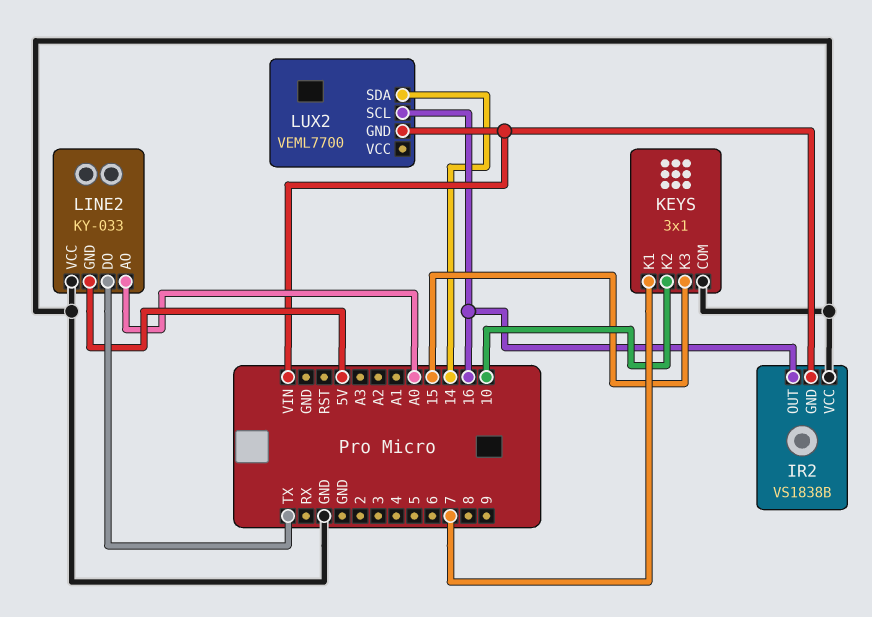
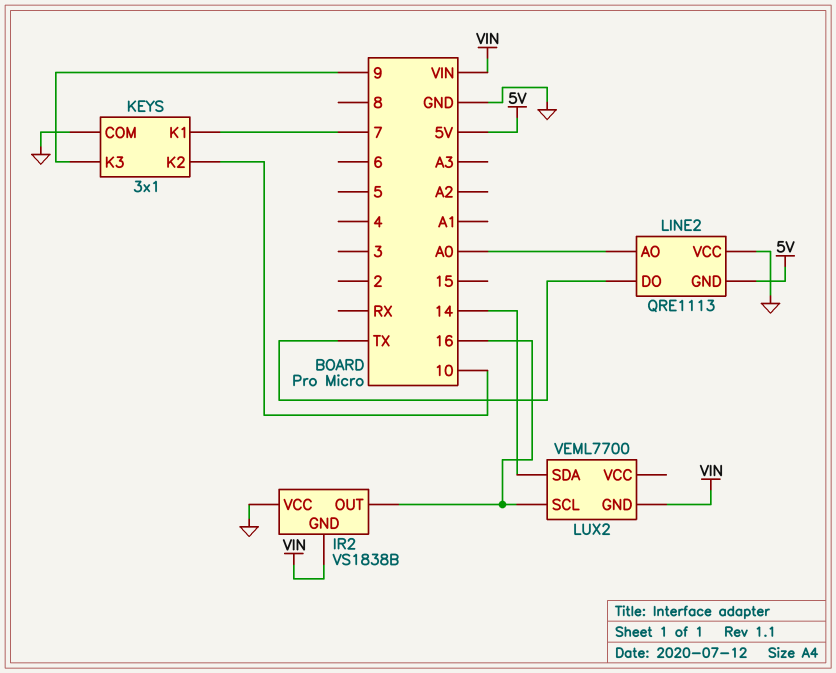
KEYS pin K3: 15 -> 9
LINE2: KY-033 -> QRE1113

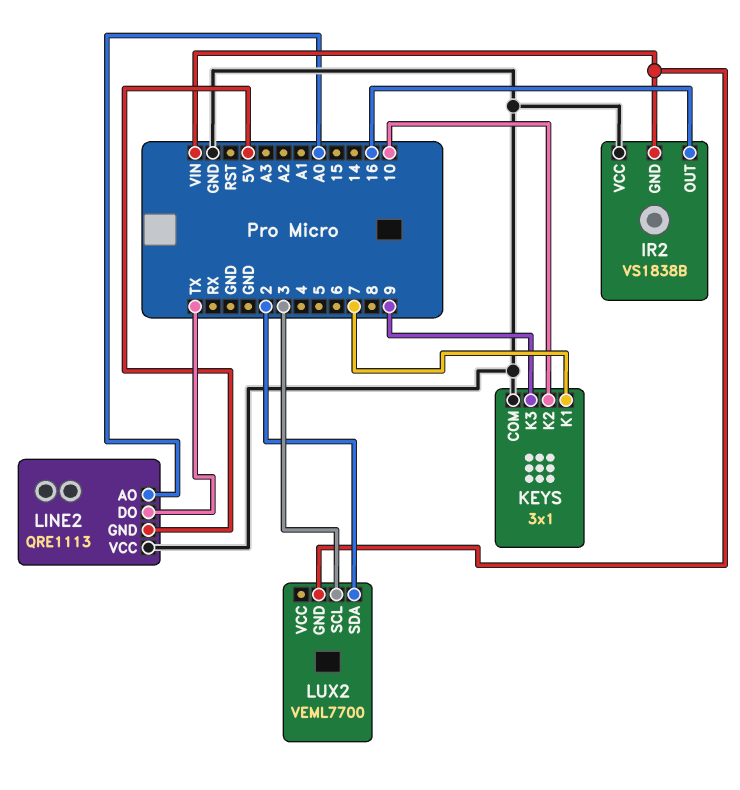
LUX2 pin SCL: 16 -> 3
LUX2 pin SDA: 14 -> 2

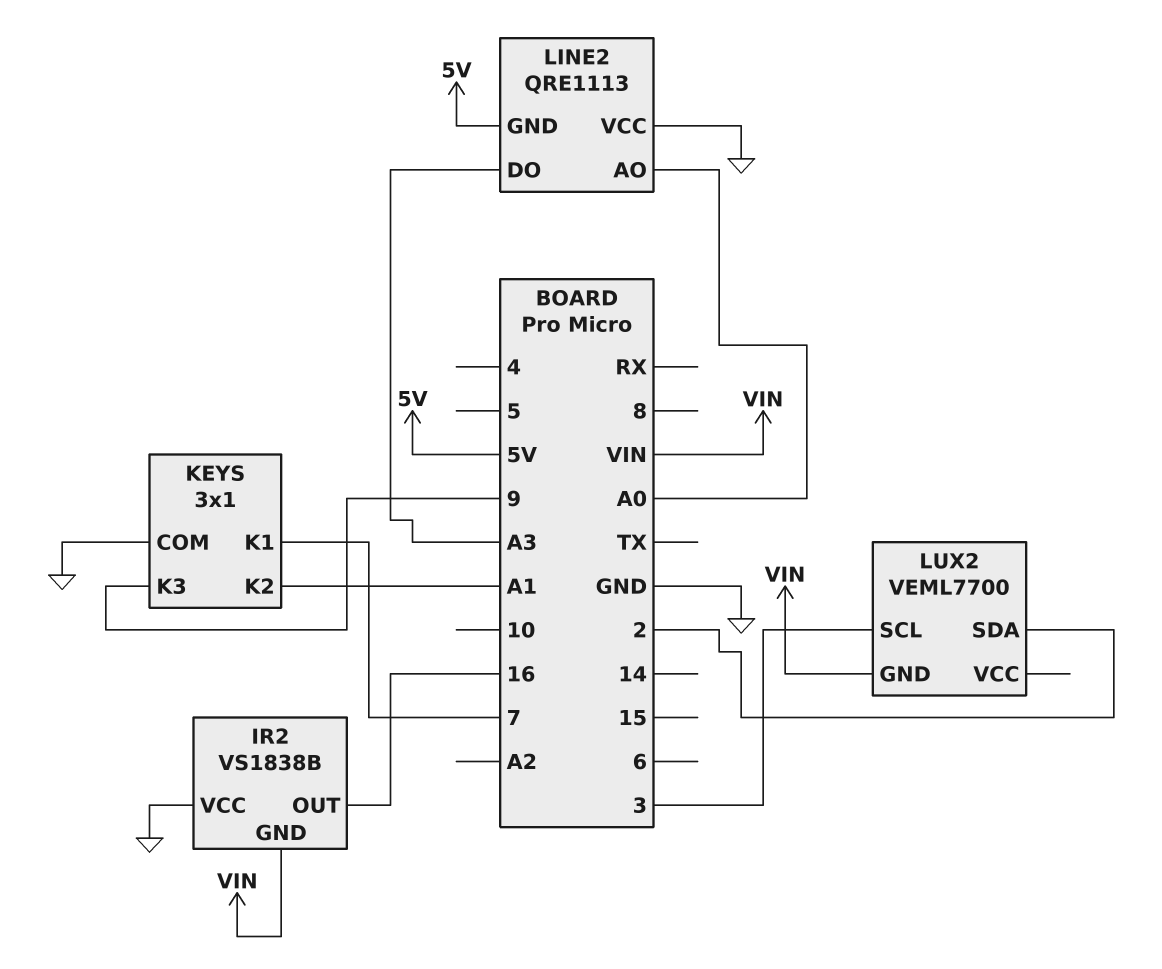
KEYS pin K2: 10 -> A1
LINE2 pin DO: TX -> A3

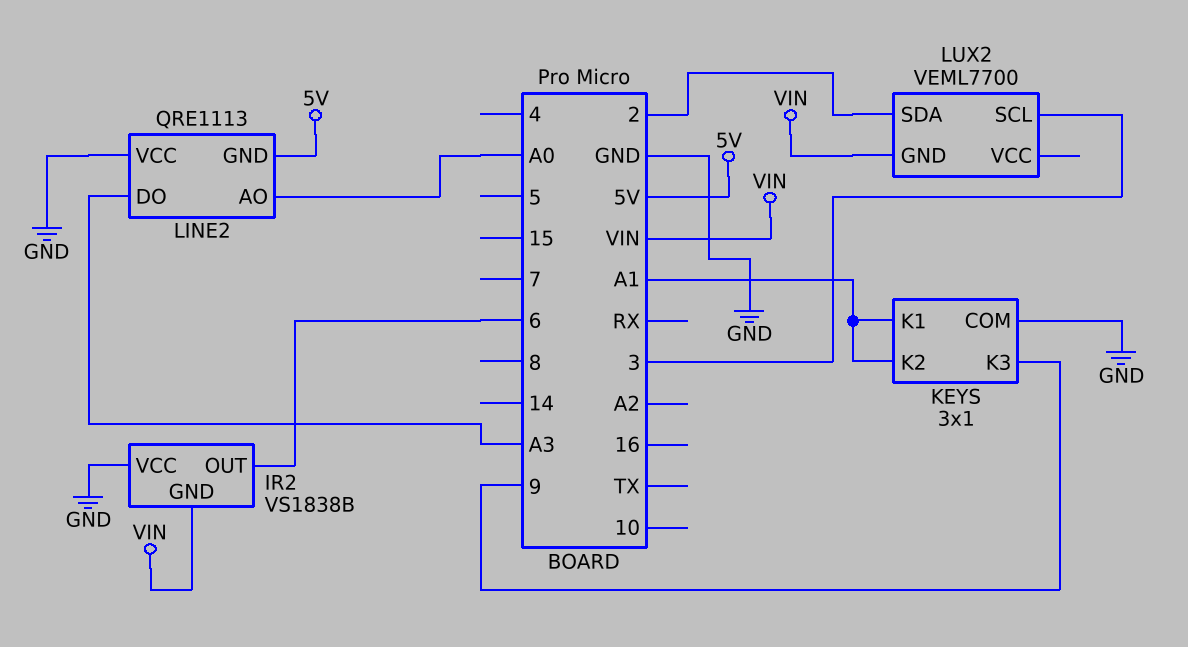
IR2 pin OUT: 16 -> 6
KEYS pin K1: 7 -> A1

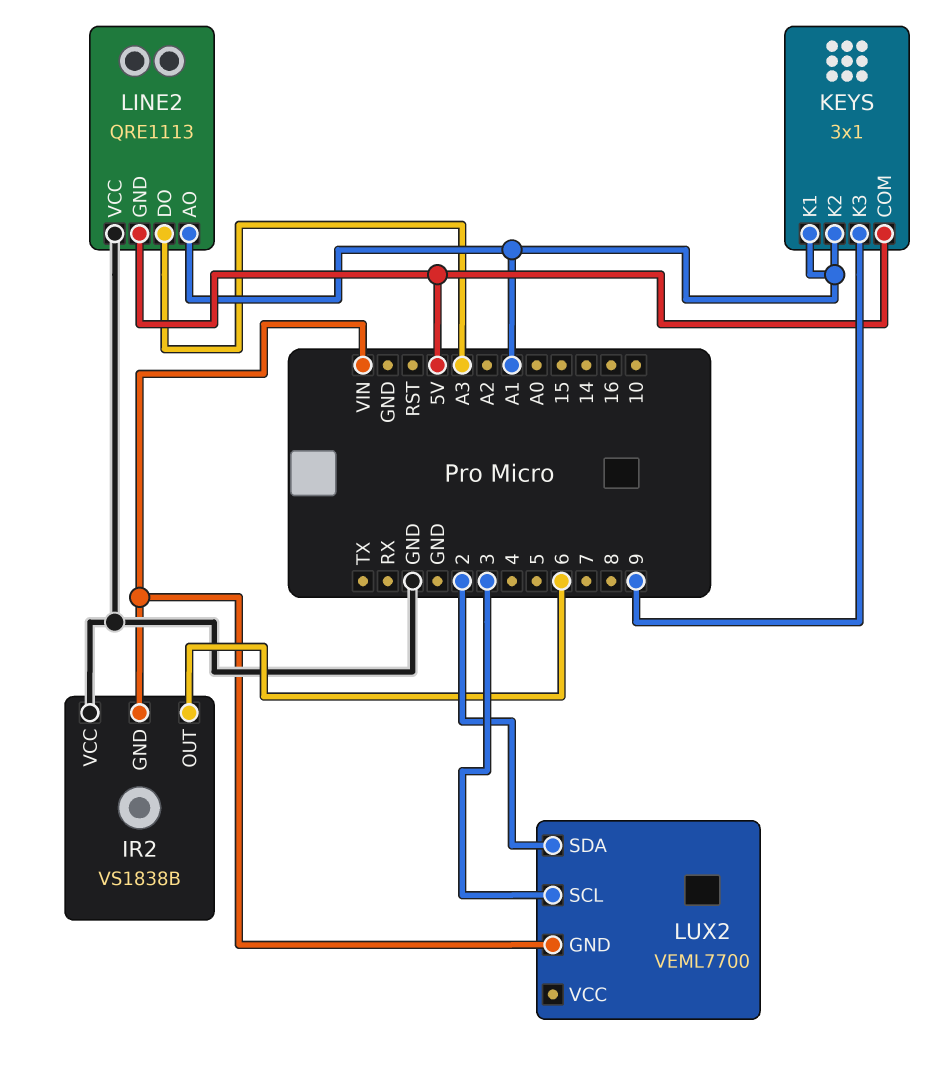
KEYS pin COM: GND -> 5V
LINE2 pin AO: A0 -> A1

